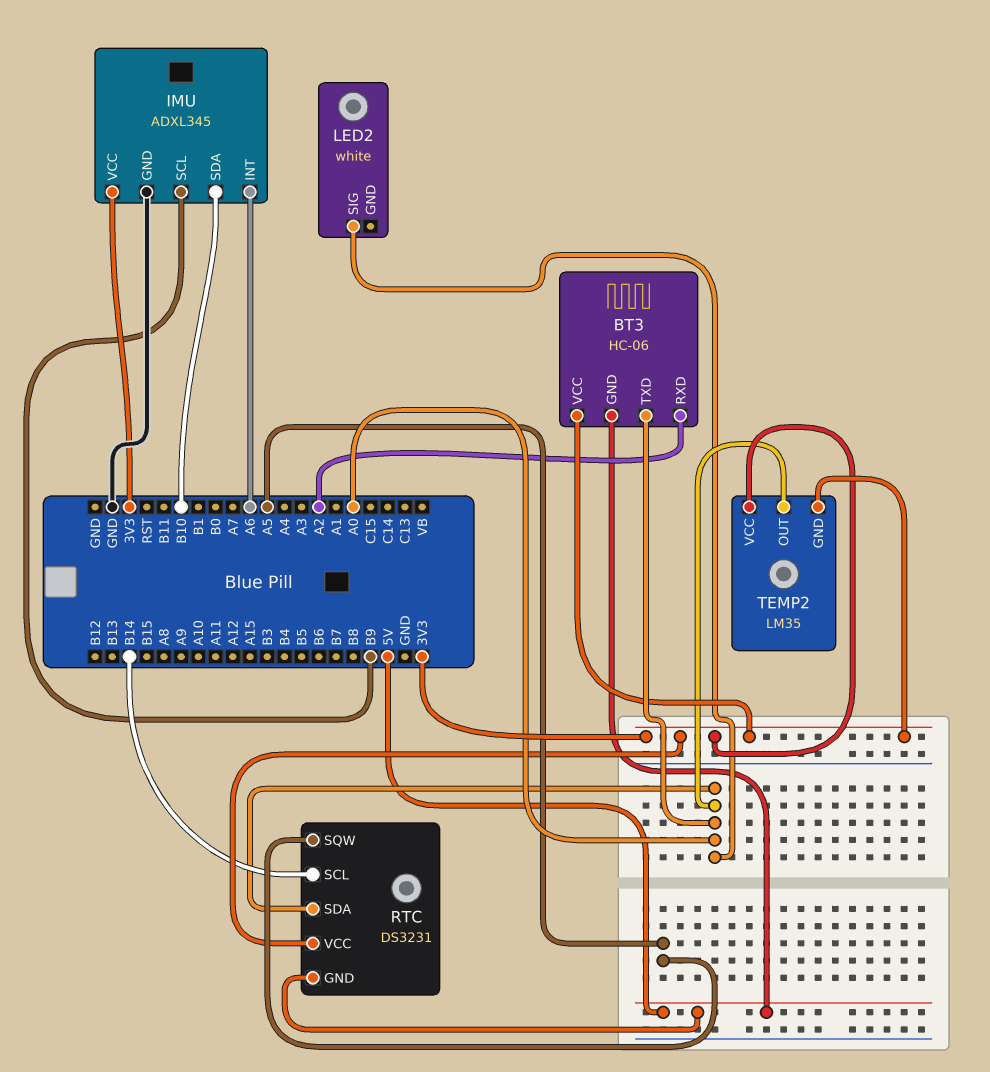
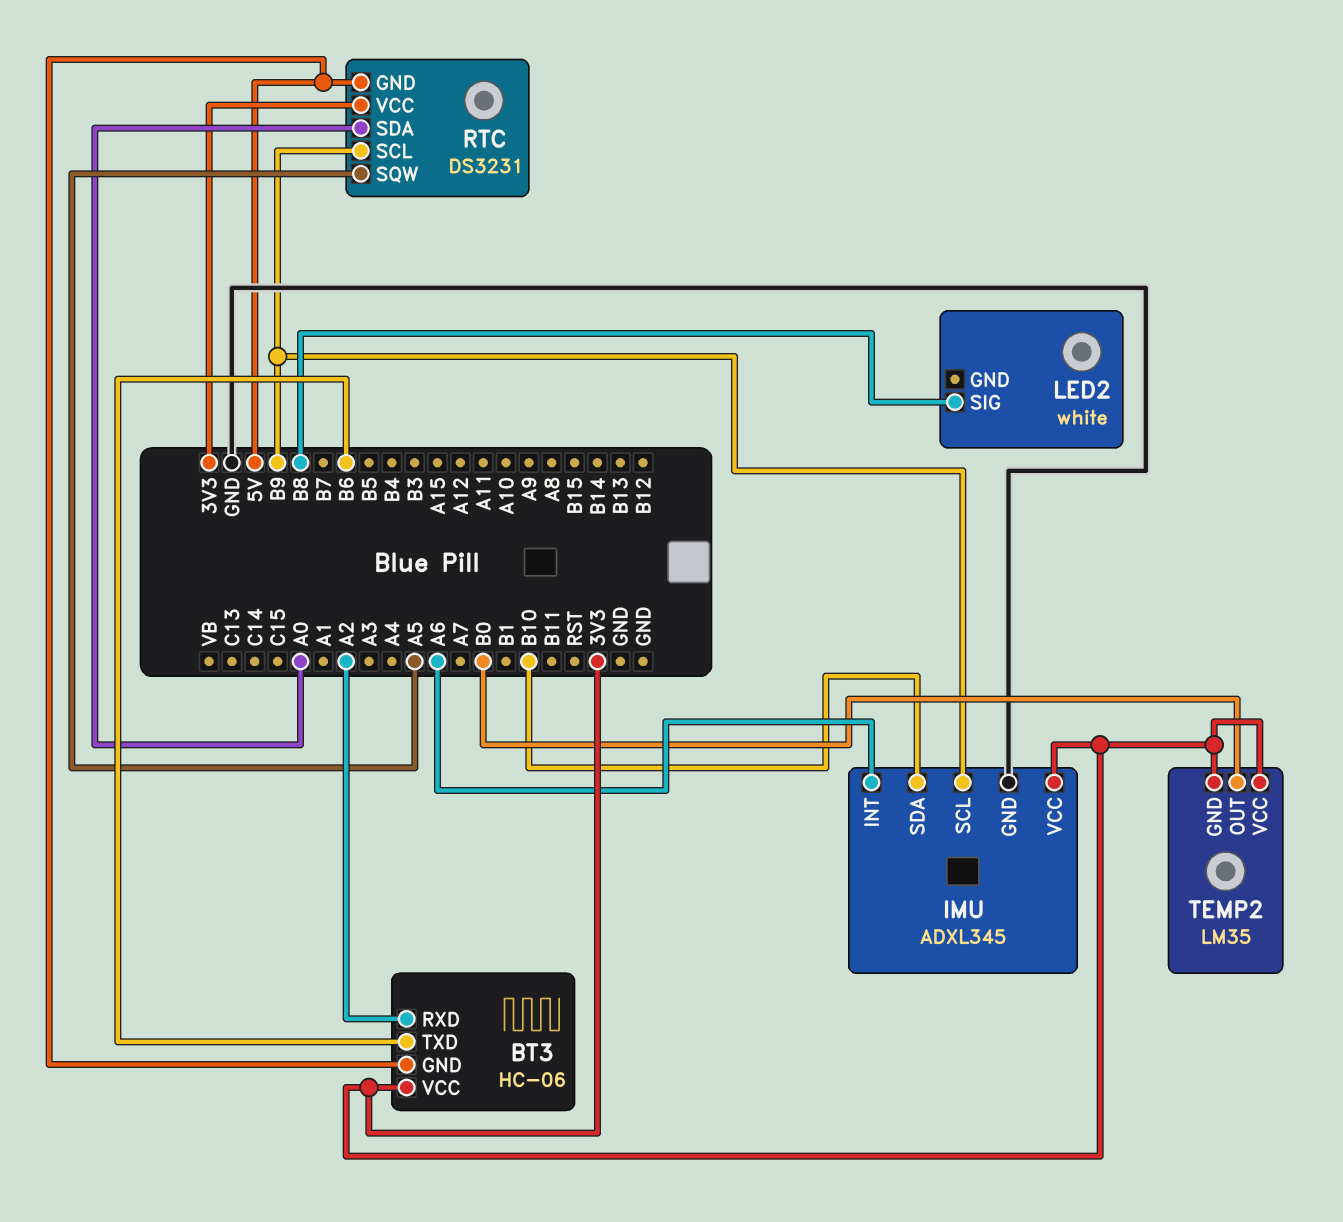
BT3 pin TXD: A0 -> B6
LED2 pin SIG: A0 -> B8
RTC pin SCL: B14 -> B9
TEMP2 pin OUT: A0 -> B0

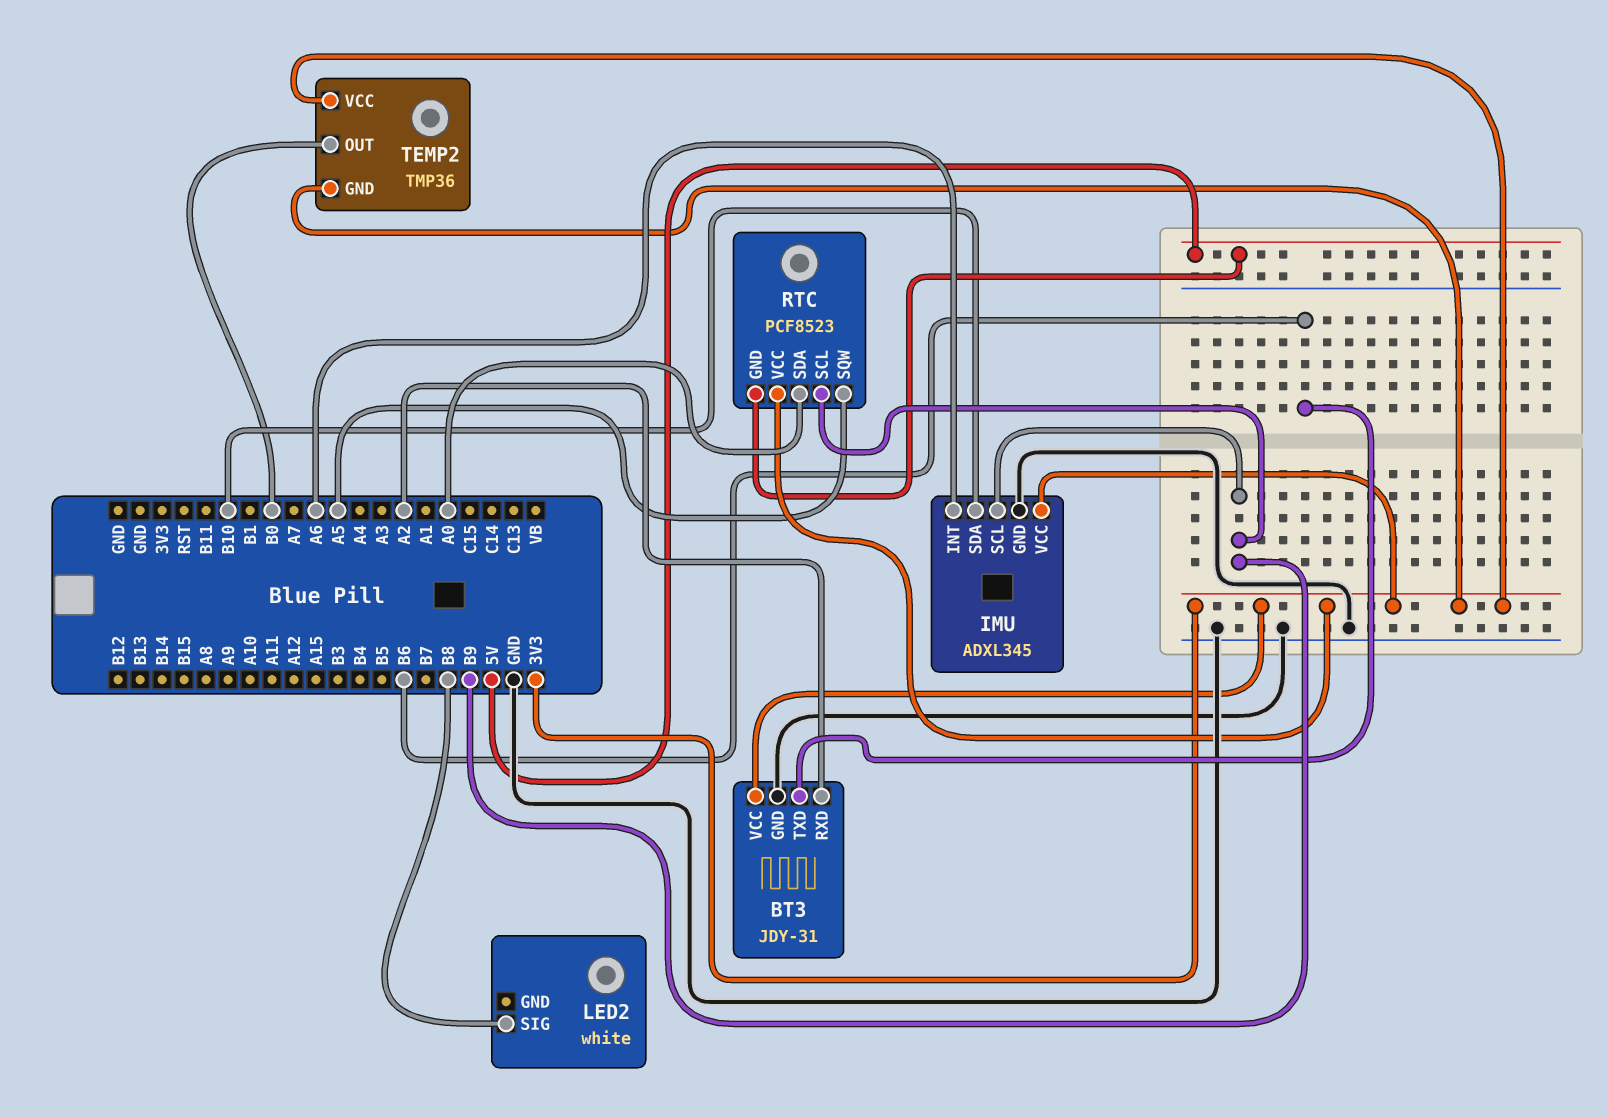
BT3: HC-06 -> JDY-31
BT3 pin GND: 5V -> GND
RTC: DS3231 -> PCF8523
TEMP2: LM35 -> TMP36

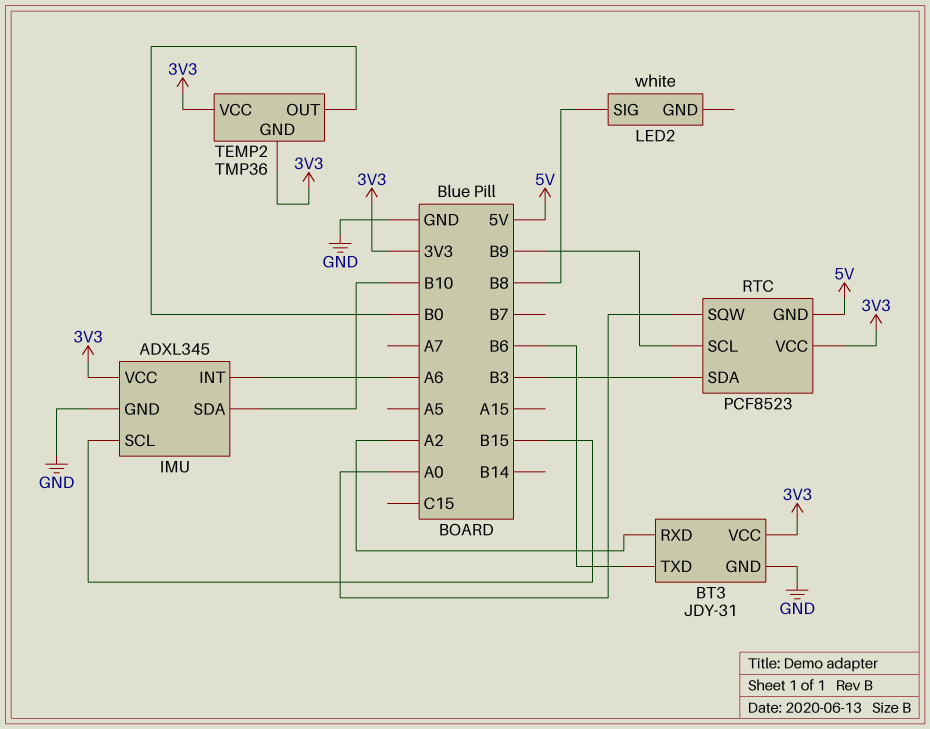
IMU pin SCL: B9 -> B15
RTC pin SDA: A0 -> B3
RTC pin SQW: A5 -> A0

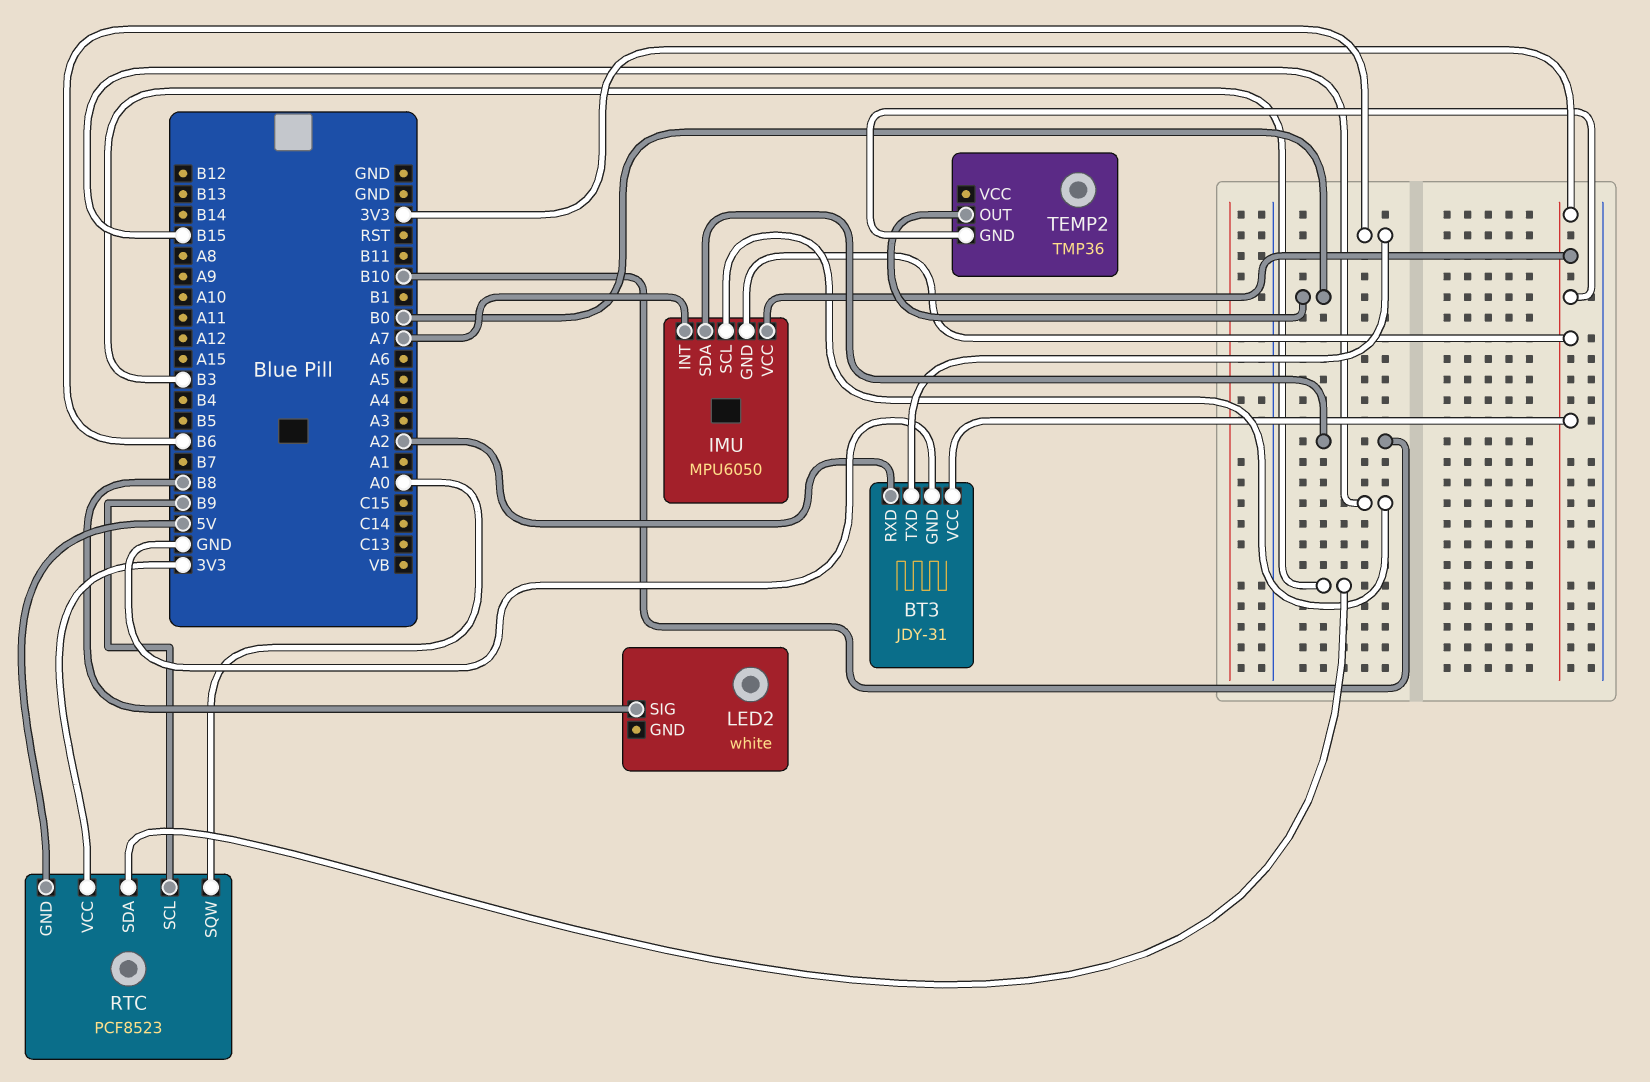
IMU: ADXL345 -> MPU6050
IMU pin GND: GND -> 3V3
IMU pin INT: A6 -> A7
TEMP2 pin VCC: 3V3 -> none

